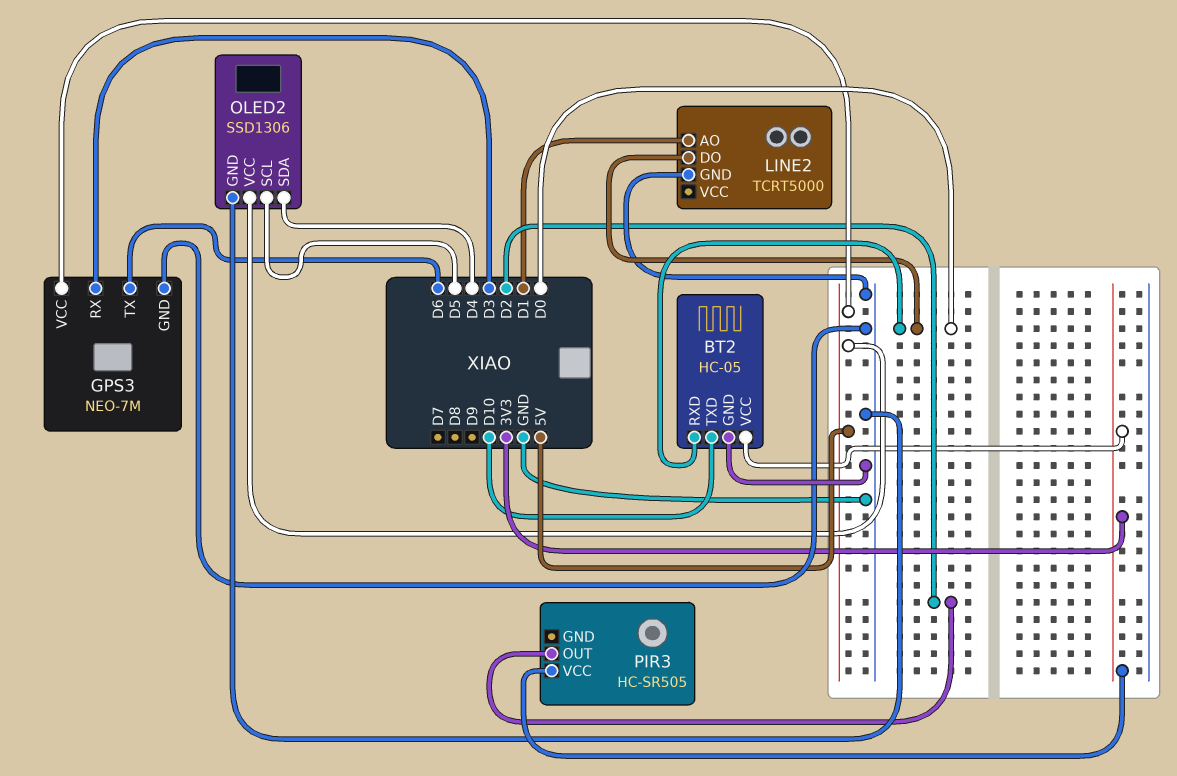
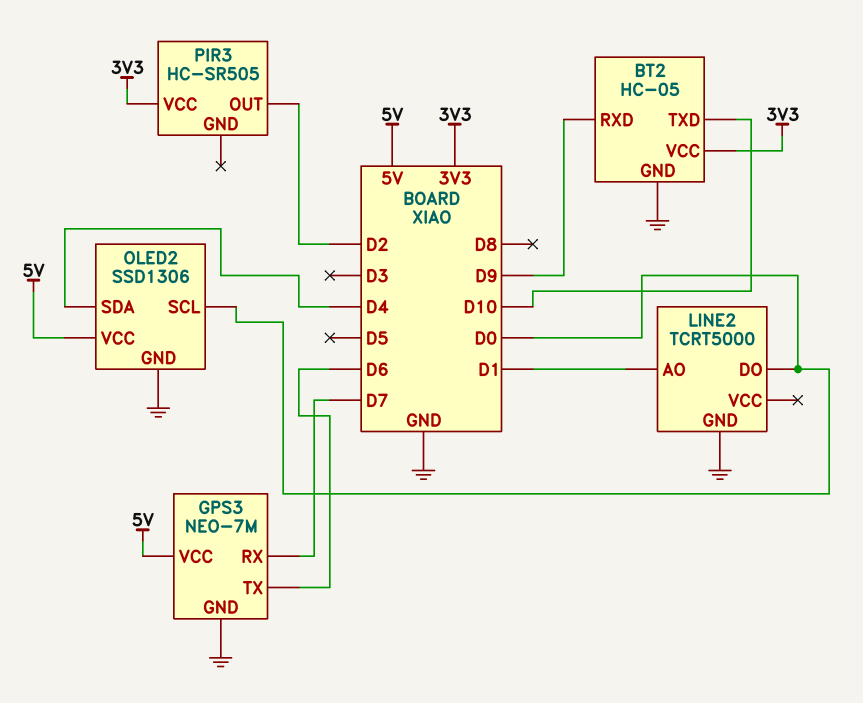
BT2 pin RXD: D0 -> D9
GPS3 pin RX: D3 -> D7
OLED2 pin SCL: D5 -> D0

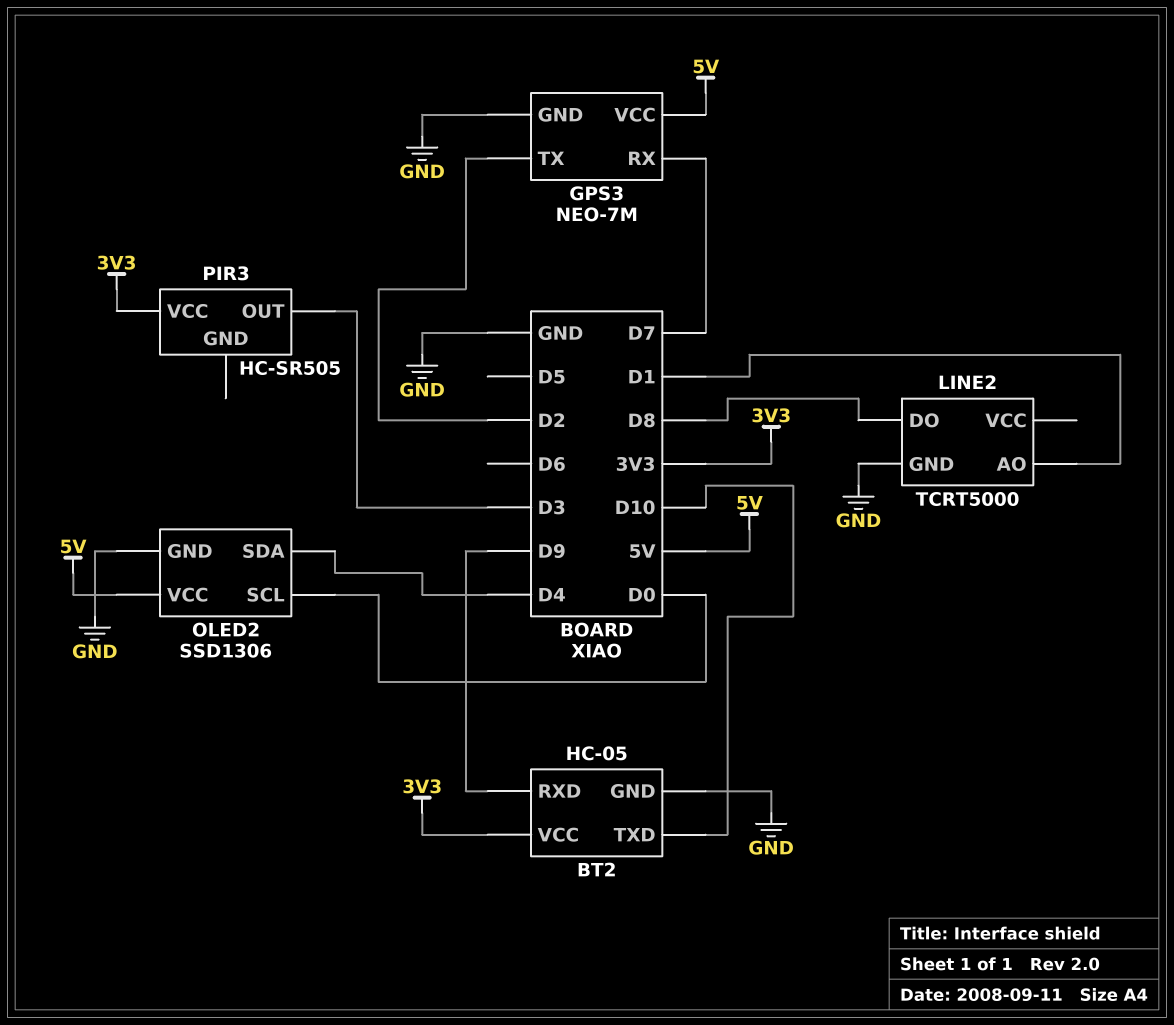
GPS3 pin TX: D6 -> D2
LINE2 pin DO: D0 -> D8
PIR3 pin OUT: D2 -> D3

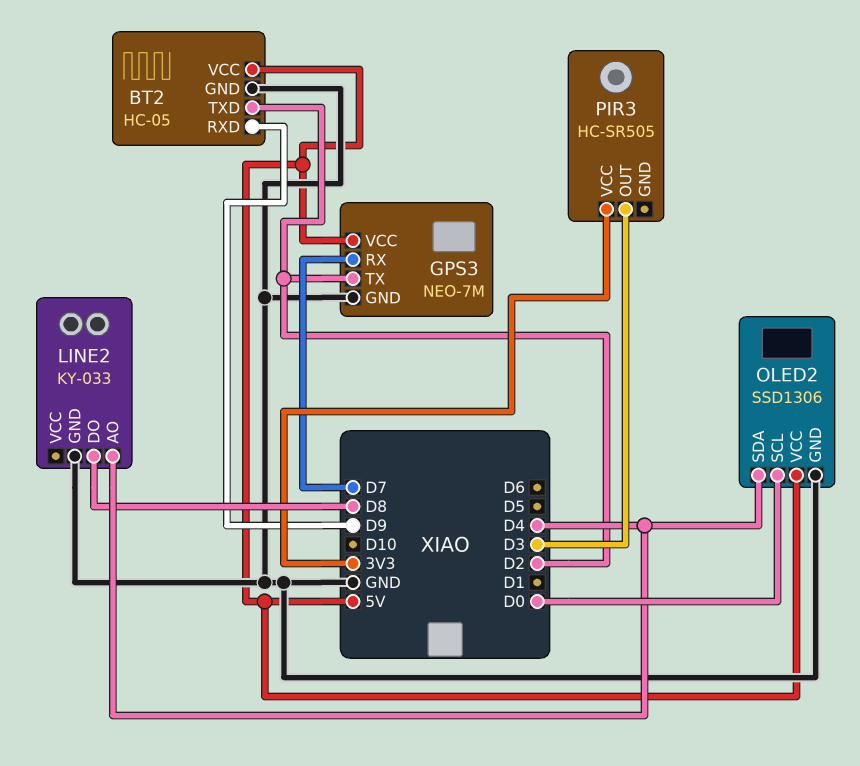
BT2 pin TXD: D10 -> D2
BT2 pin VCC: 3V3 -> 5V
LINE2: TCRT5000 -> KY-033
LINE2 pin AO: D1 -> D4

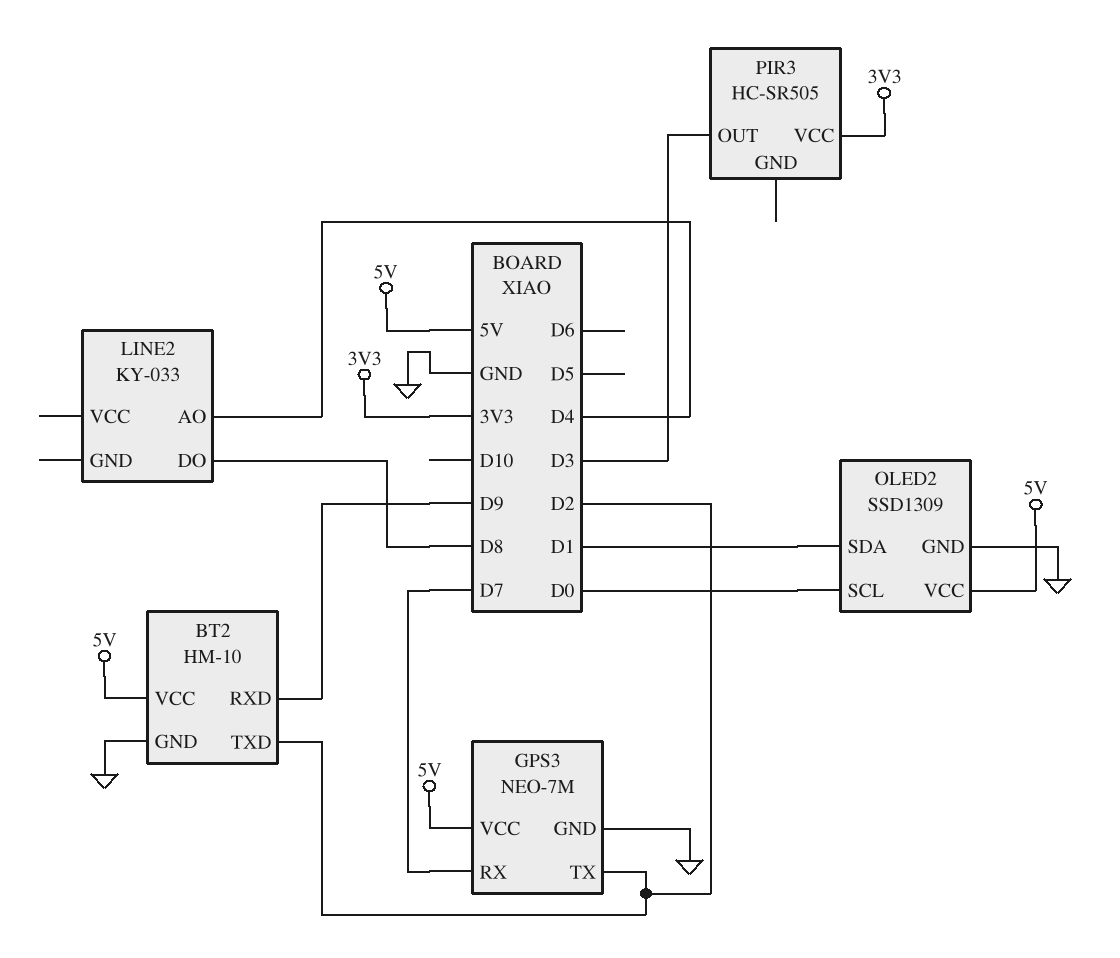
BT2: HC-05 -> HM-10
LINE2 pin GND: GND -> none
OLED2: SSD1306 -> SSD1309
OLED2 pin SDA: D4 -> D1

